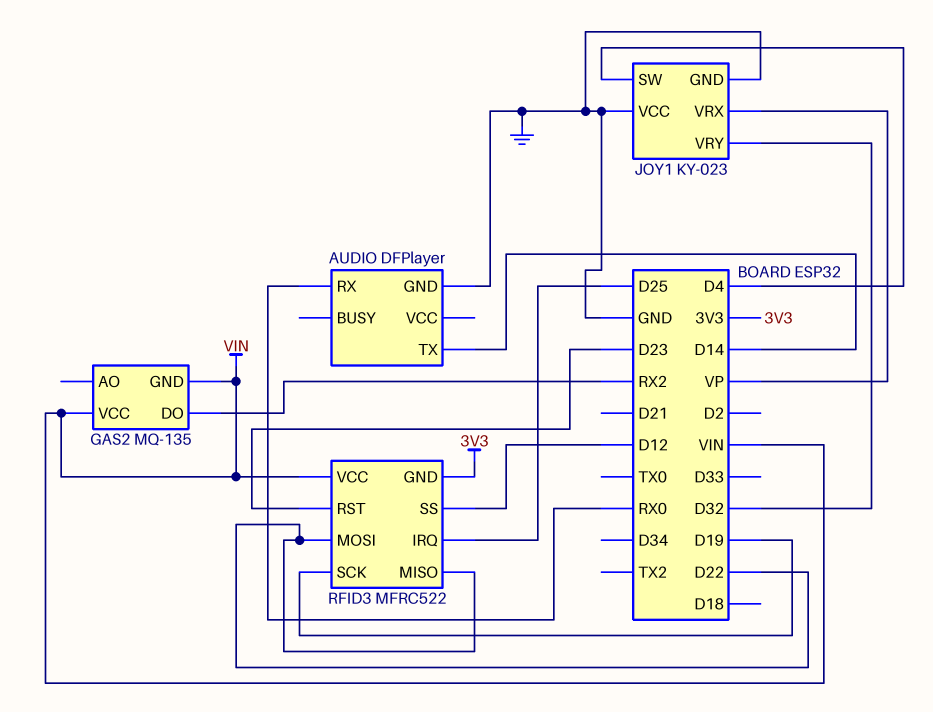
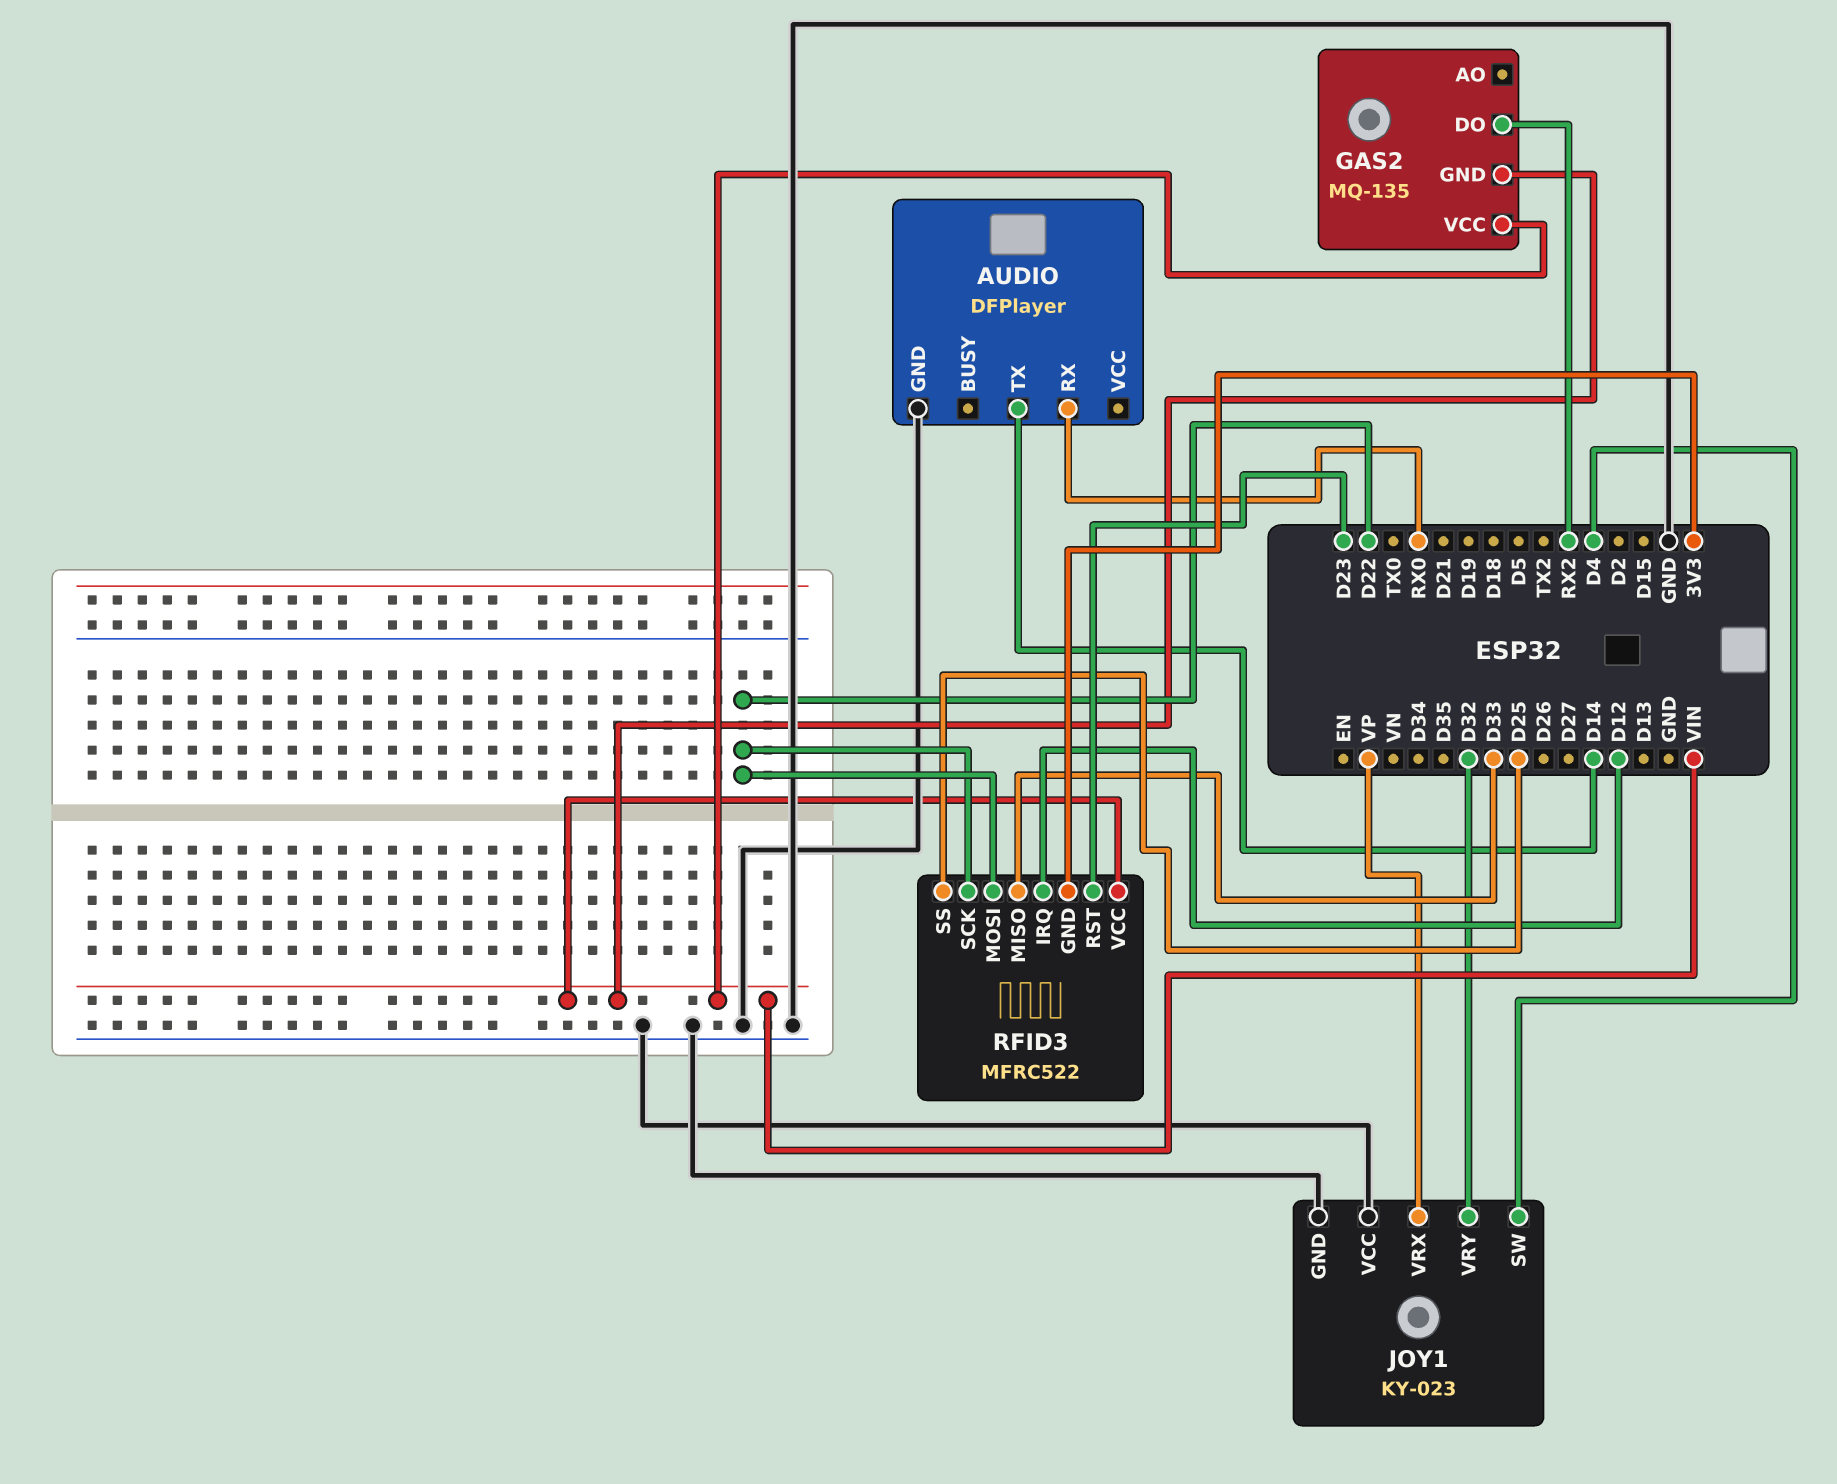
RFID3 pin IRQ: D25 -> D12
RFID3 pin MISO: D22 -> D33
RFID3 pin SCK: D19 -> D22
RFID3 pin SS: D12 -> D25

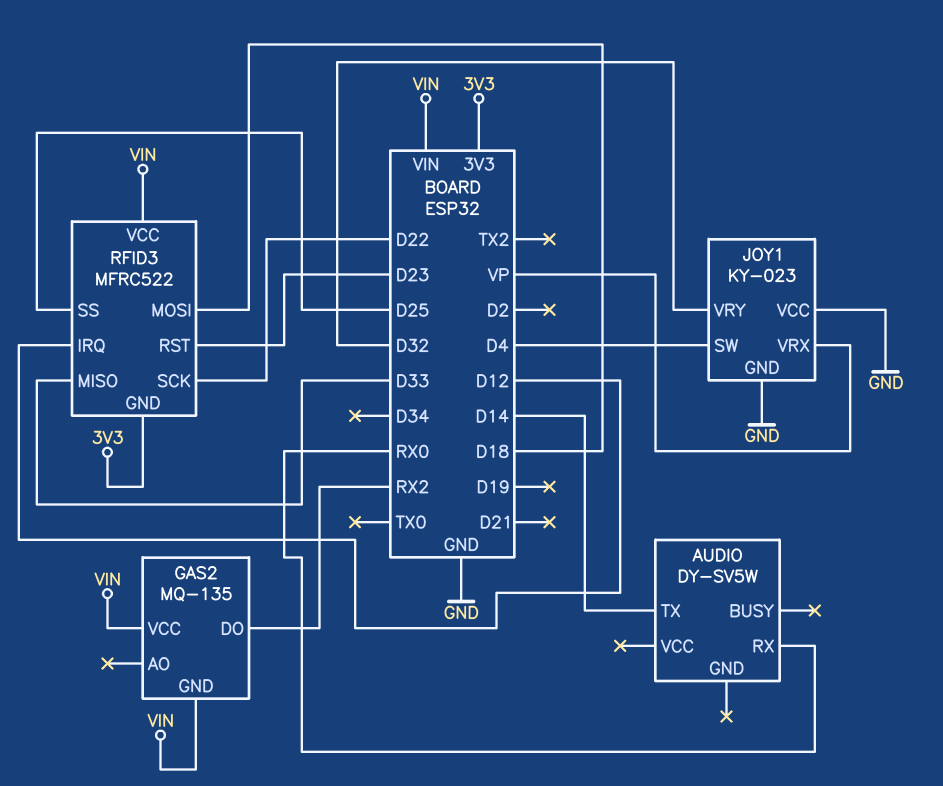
AUDIO: DFPlayer -> DY-SV5W
AUDIO pin GND: GND -> none
RFID3 pin MOSI: D22 -> D18

